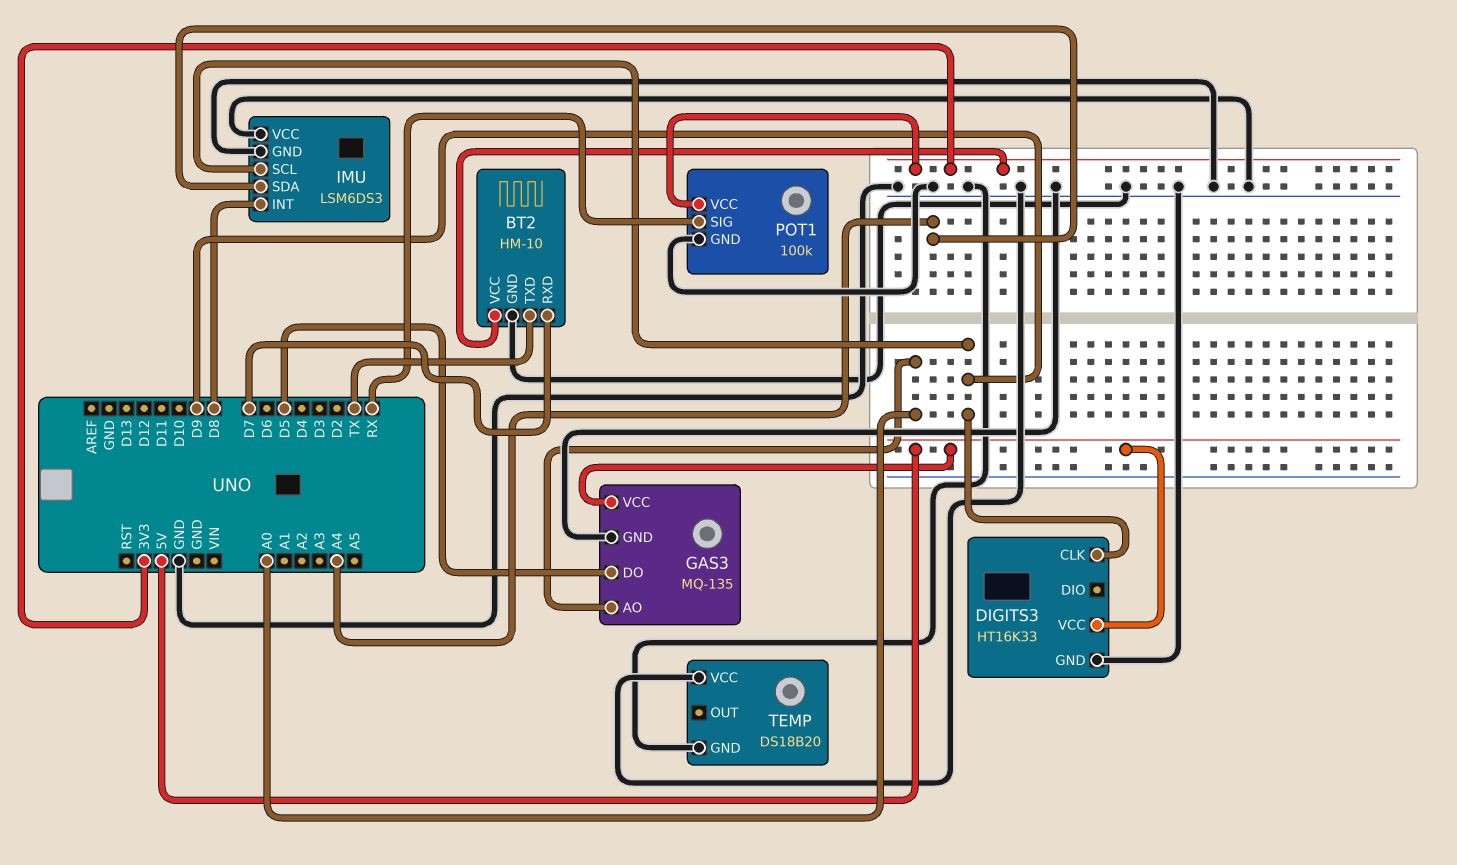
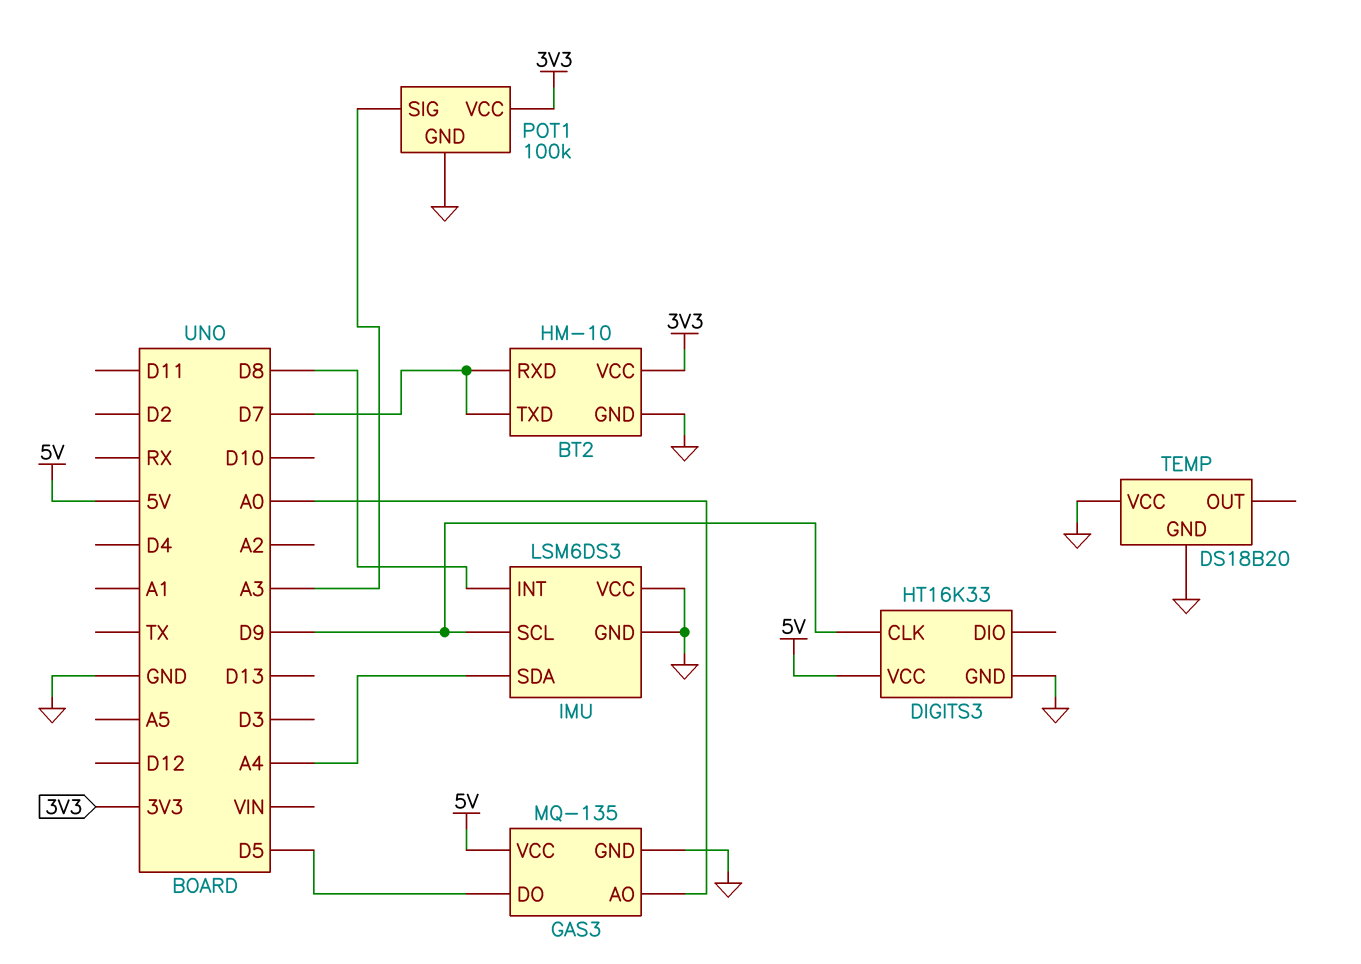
BT2 pin TXD: TX -> D7
POT1 pin SIG: RX -> A3

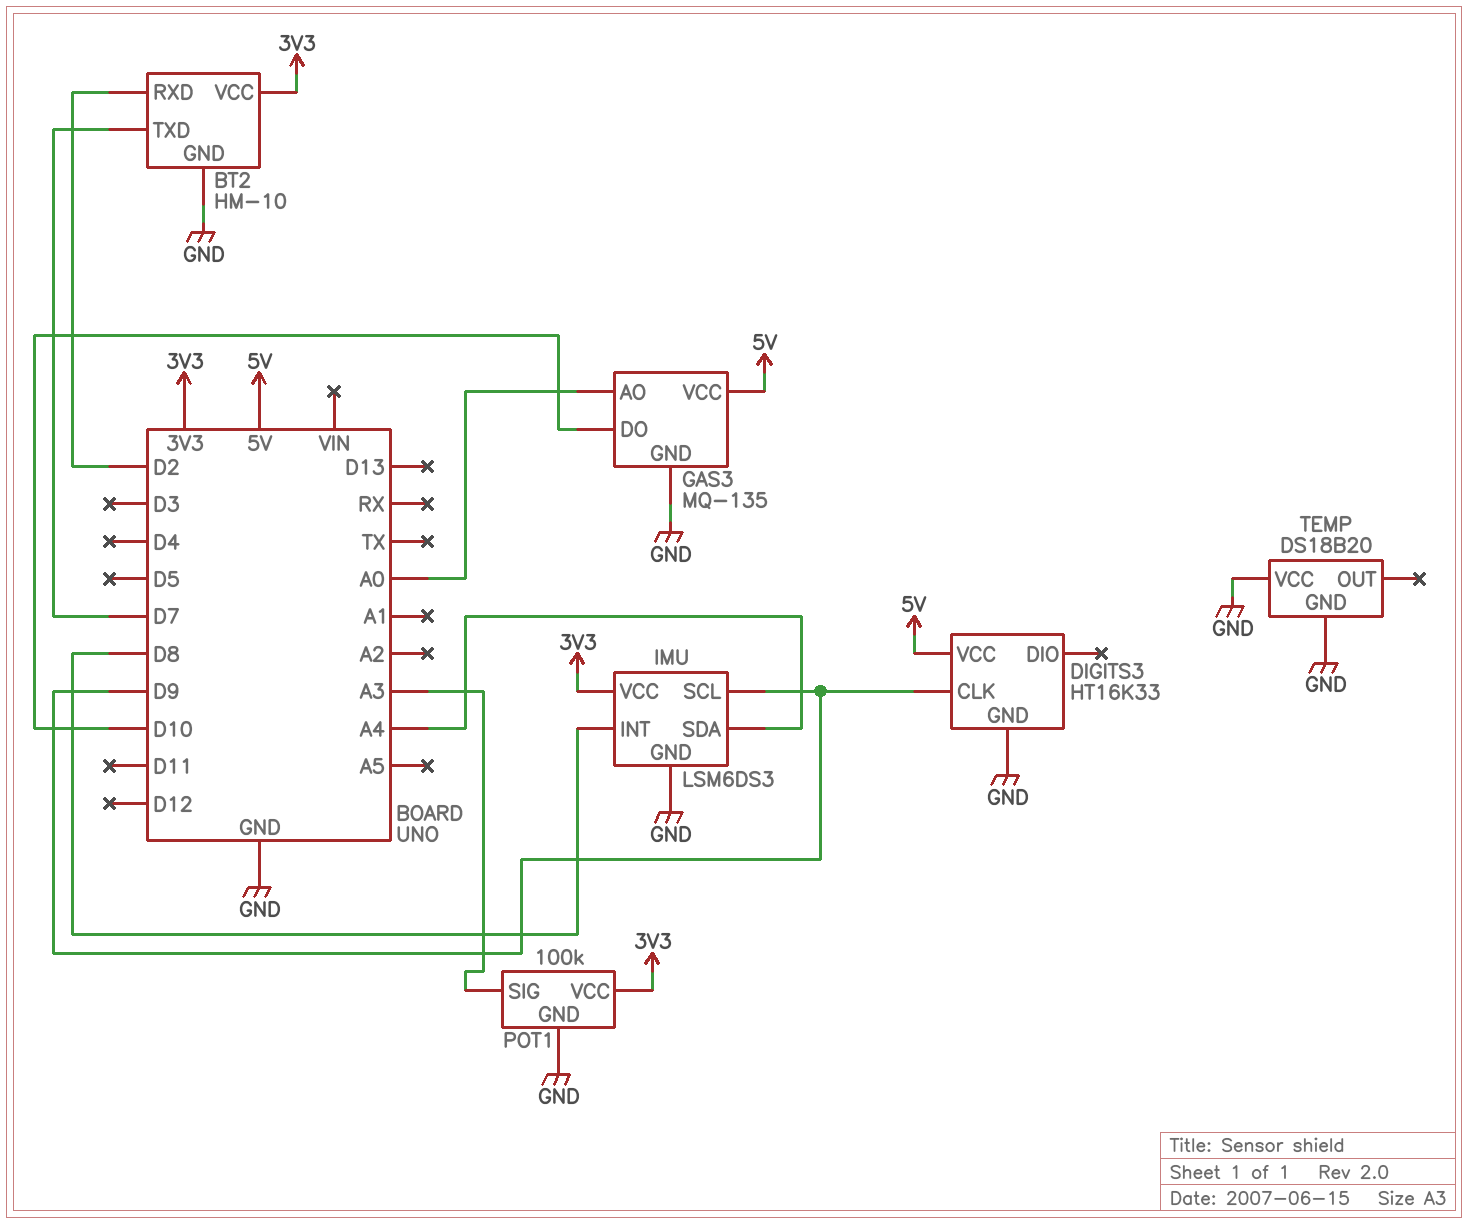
BT2 pin RXD: D7 -> D2
GAS3 pin DO: D5 -> D10
IMU pin VCC: GND -> 3V3

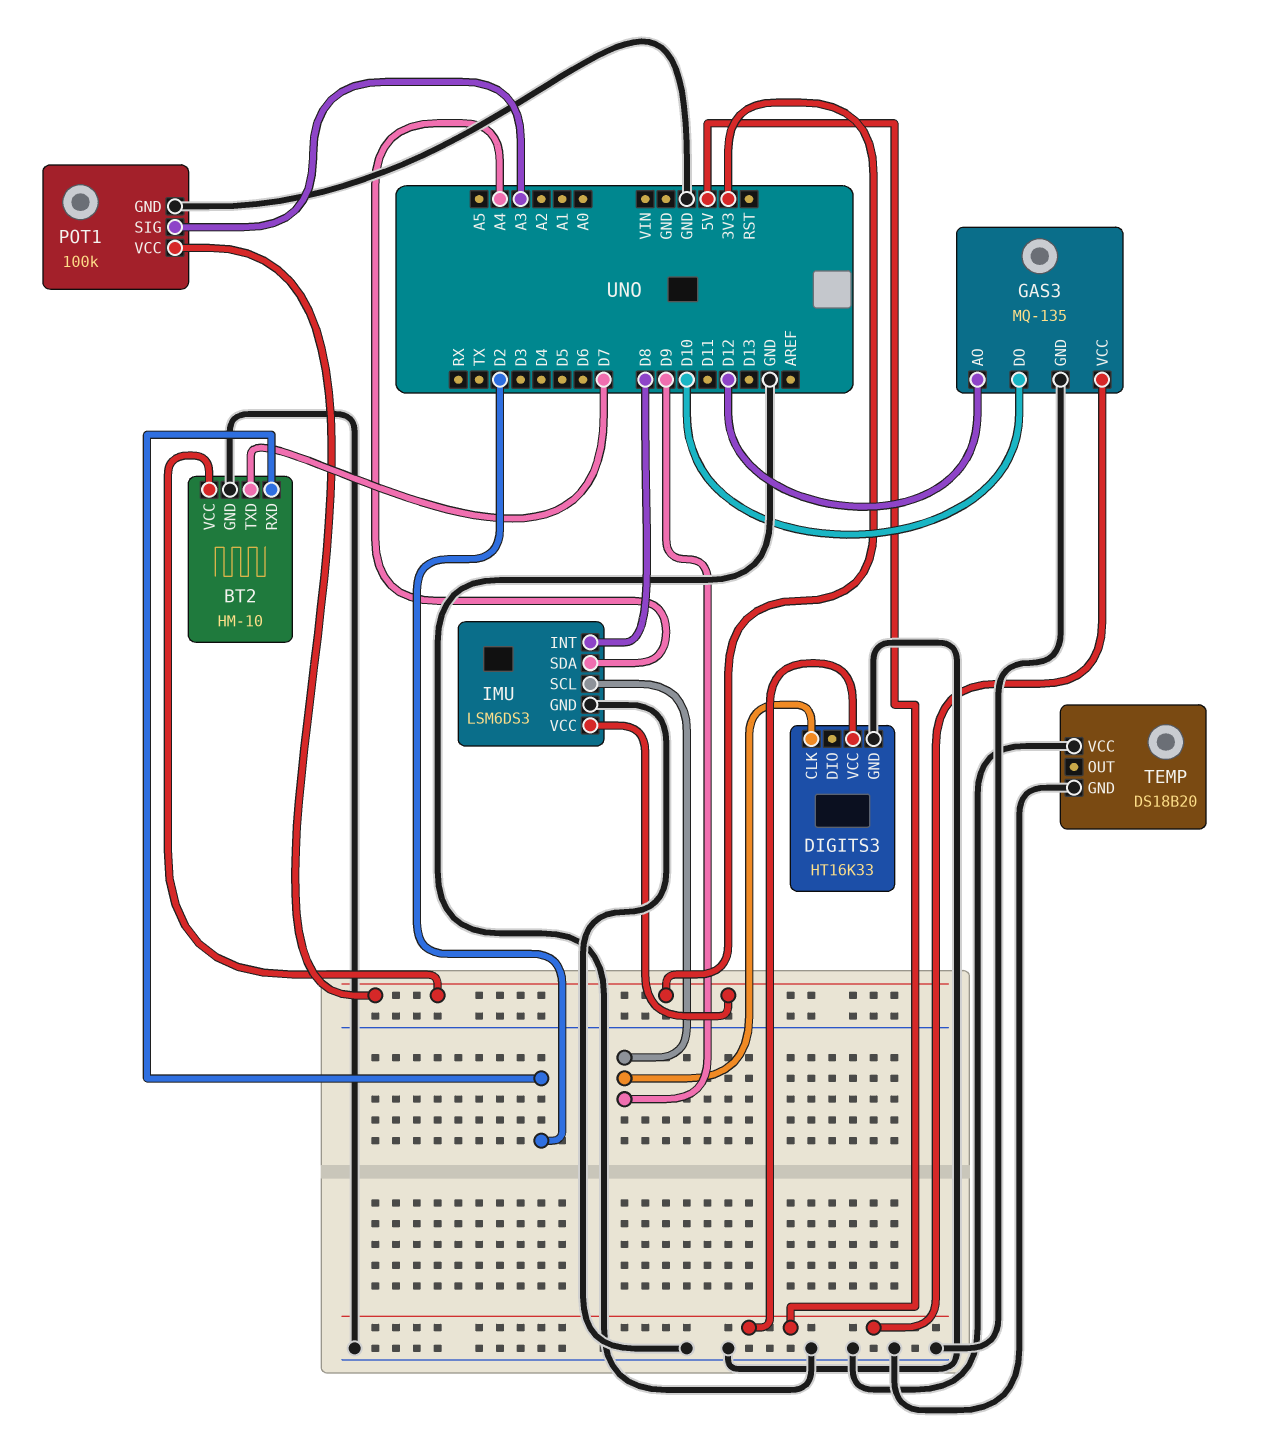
GAS3 pin AO: A0 -> D12

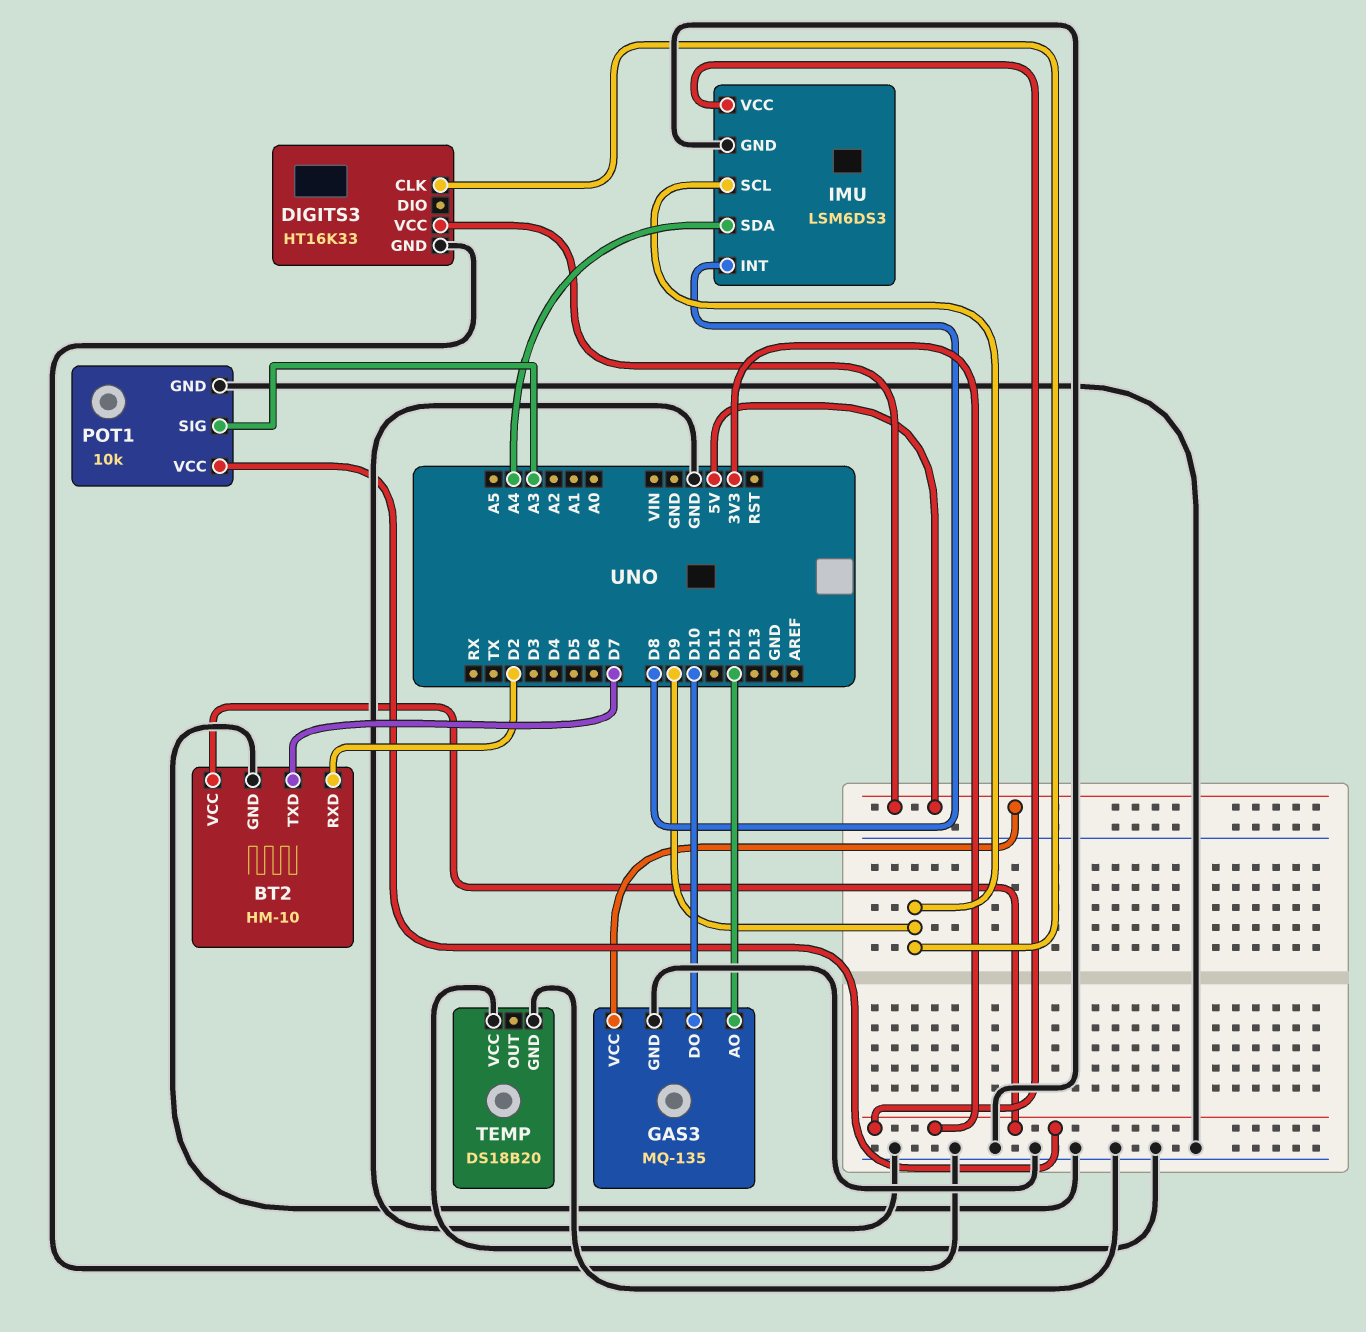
POT1: 100k -> 10k

